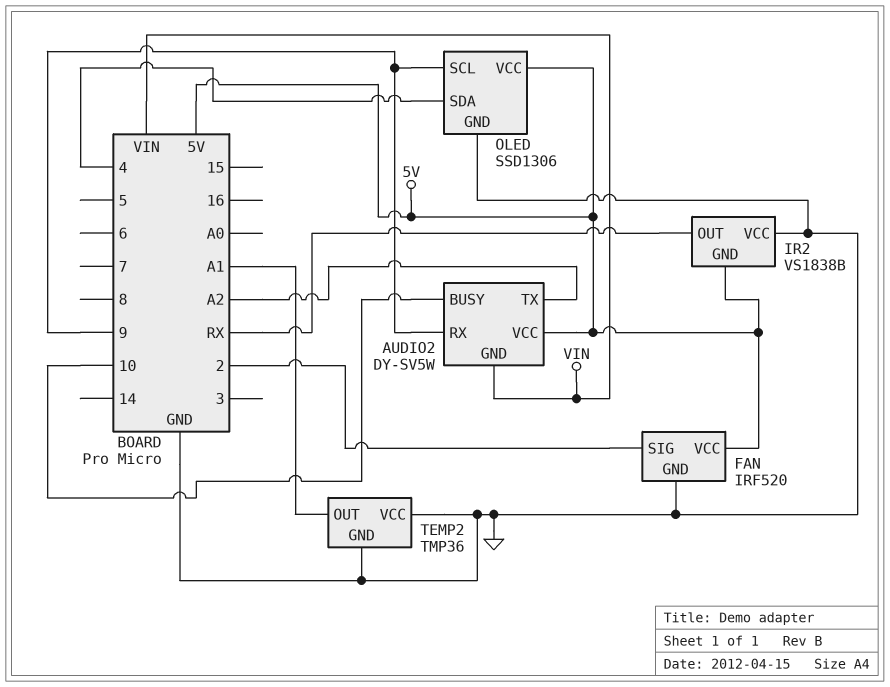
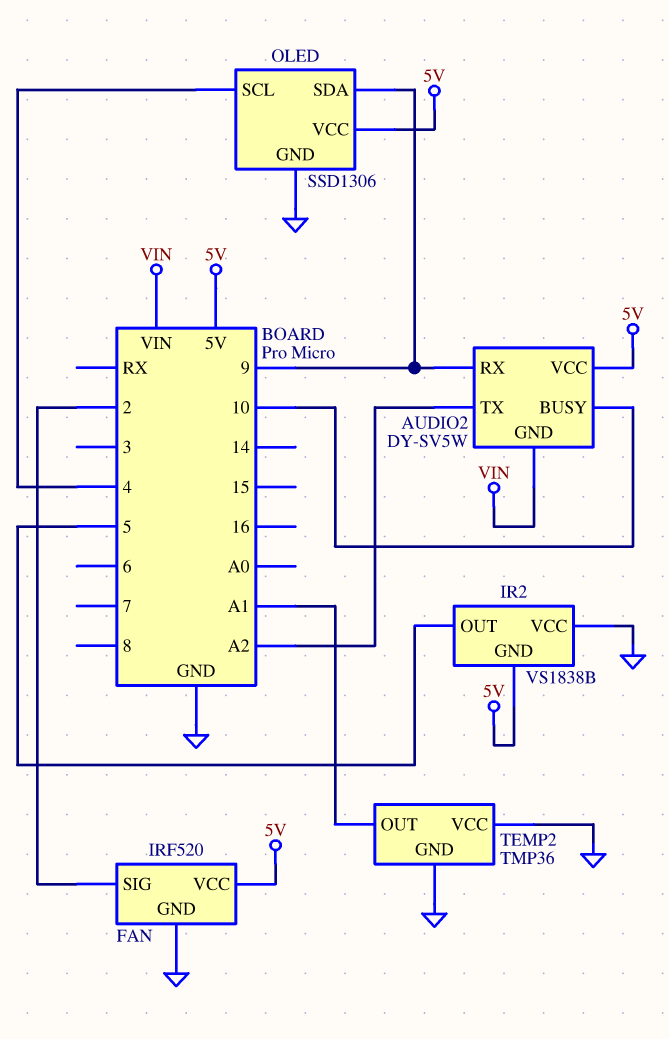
IR2 pin OUT: RX -> 5
OLED pin SCL: 9 -> 4
OLED pin SDA: 4 -> 9

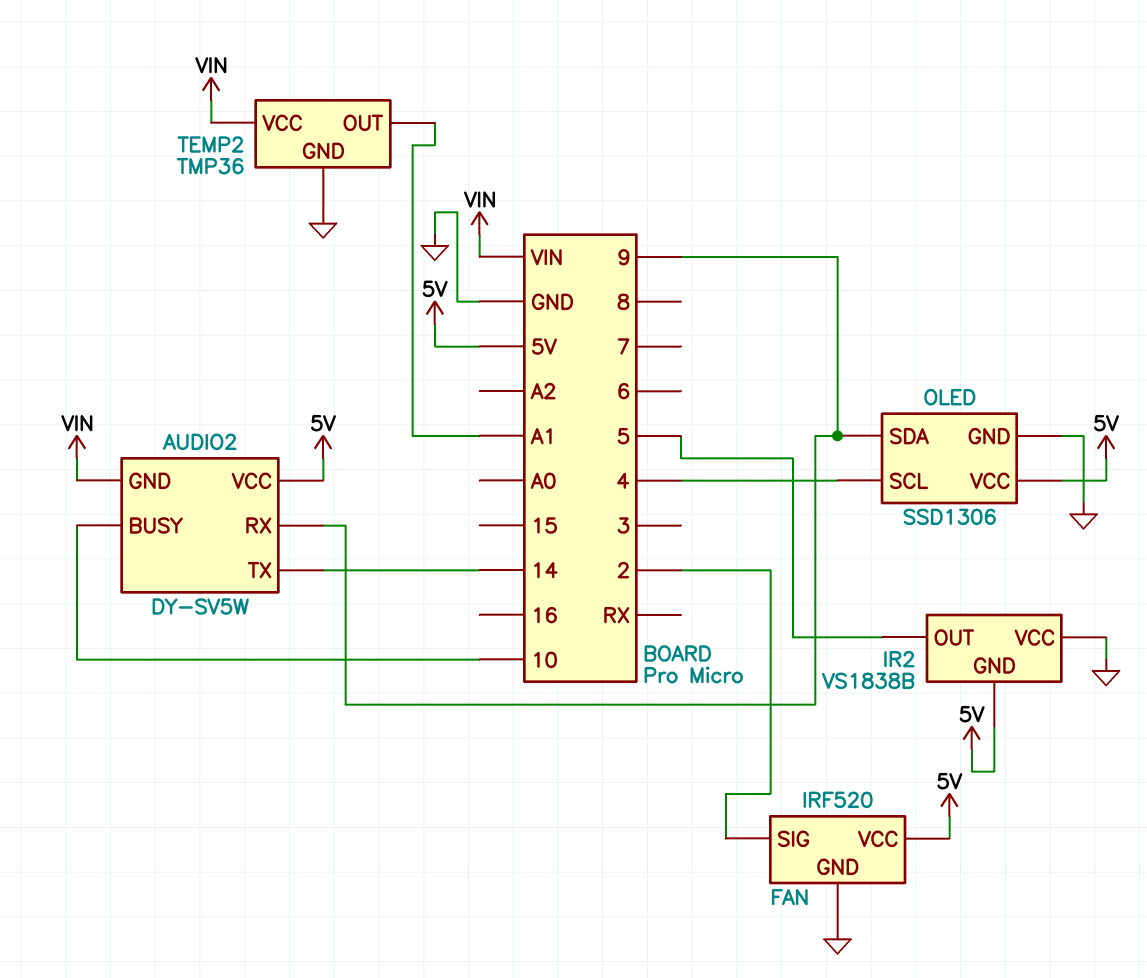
AUDIO2 pin TX: A2 -> 14
TEMP2 pin VCC: GND -> VIN

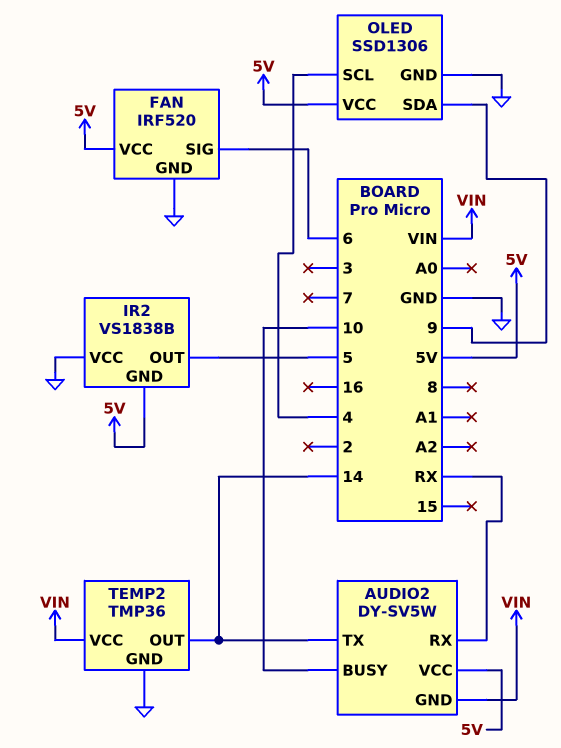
AUDIO2 pin RX: 9 -> RX
FAN pin SIG: 2 -> 6
TEMP2 pin OUT: A1 -> 14

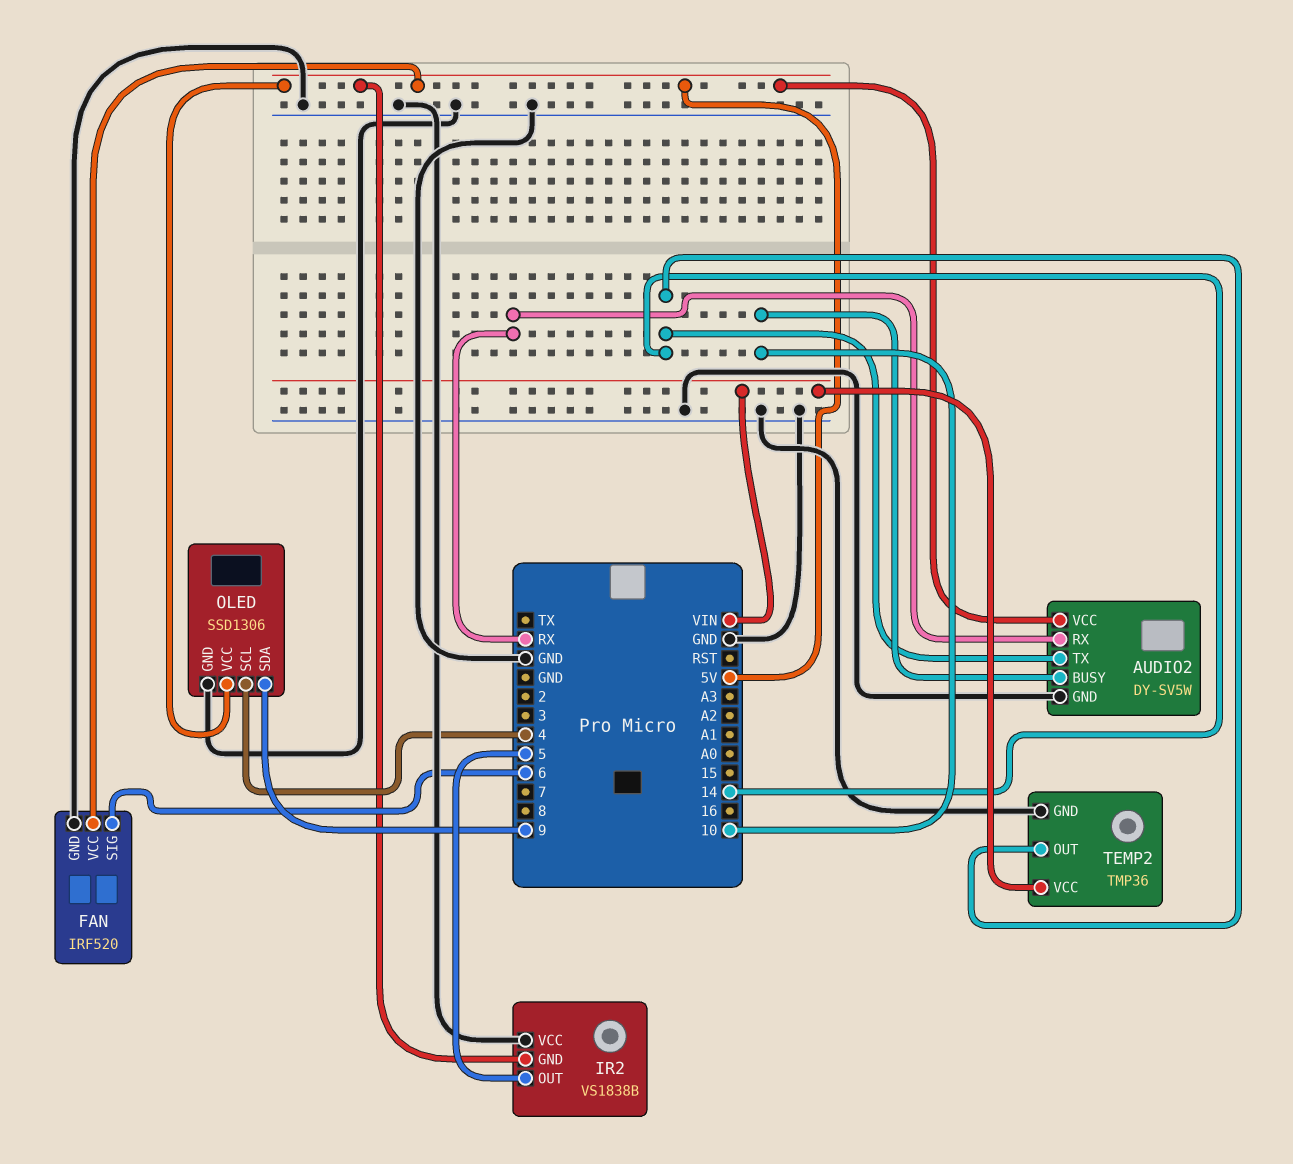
AUDIO2 pin GND: VIN -> GND

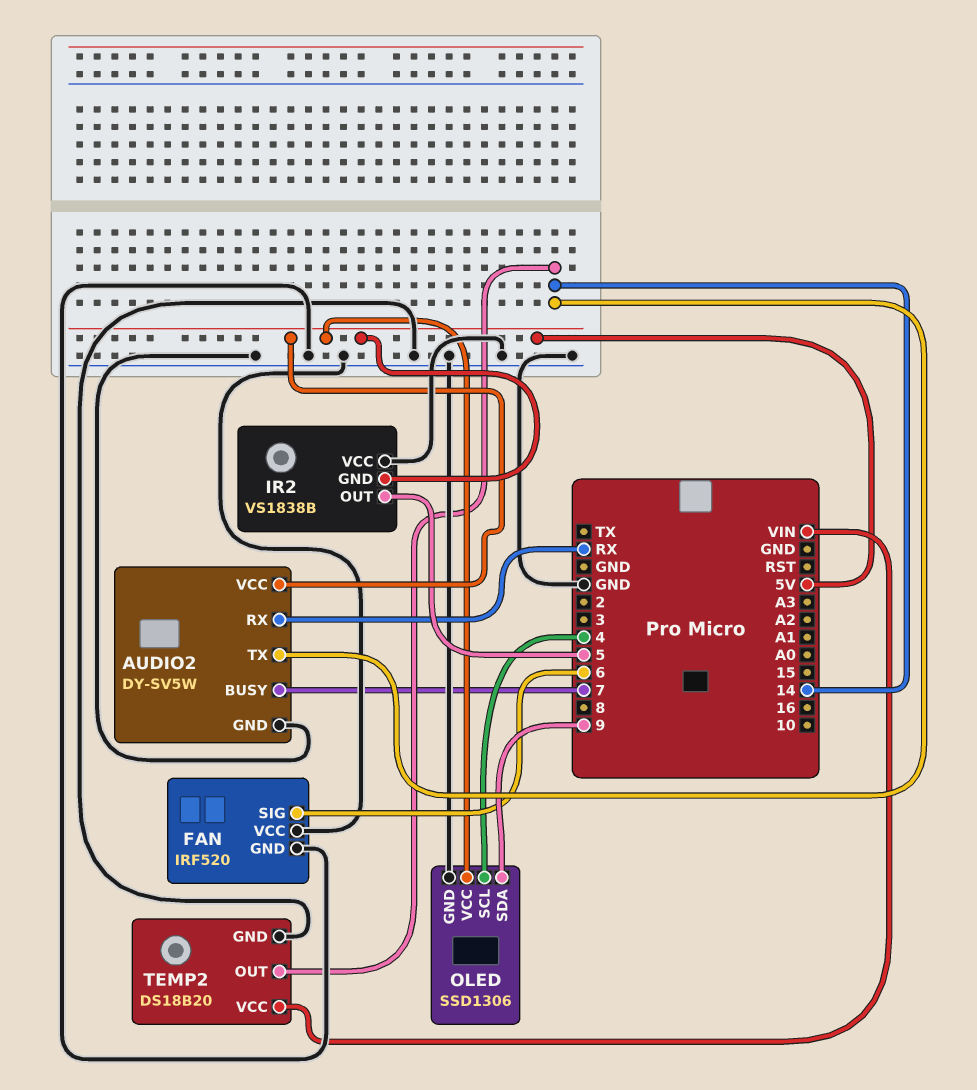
AUDIO2 pin BUSY: 10 -> 7
FAN pin VCC: 5V -> GND
TEMP2: TMP36 -> DS18B20

